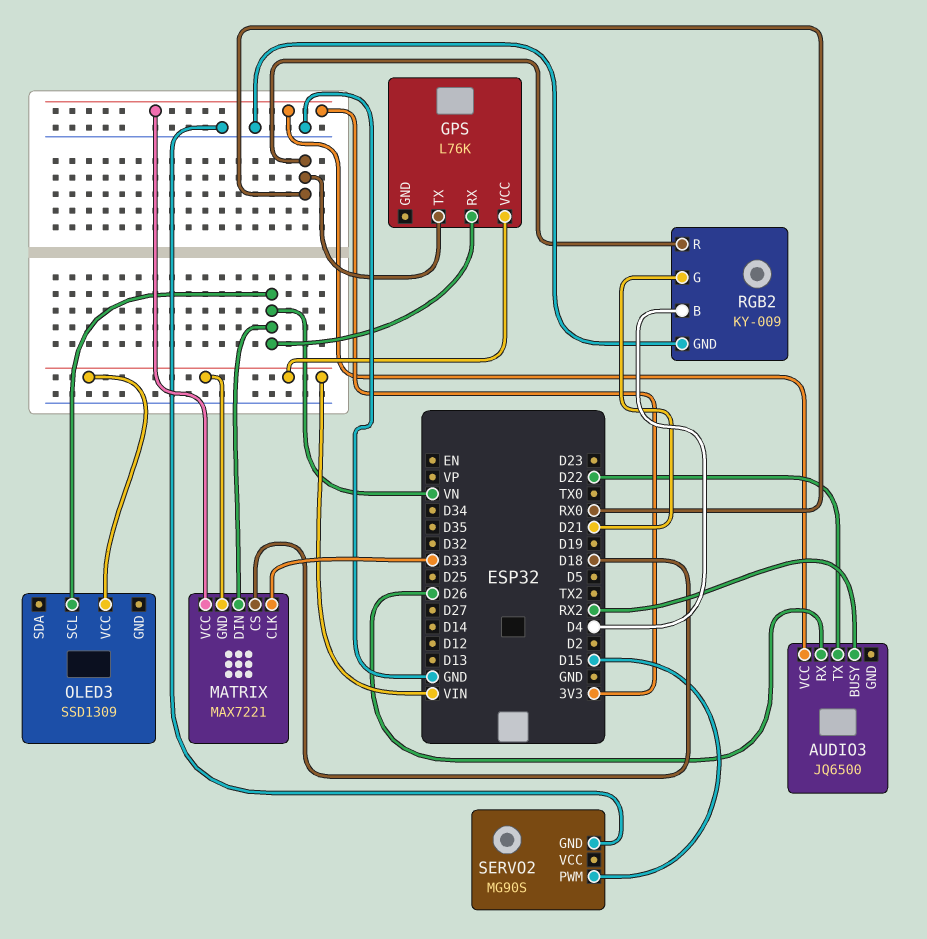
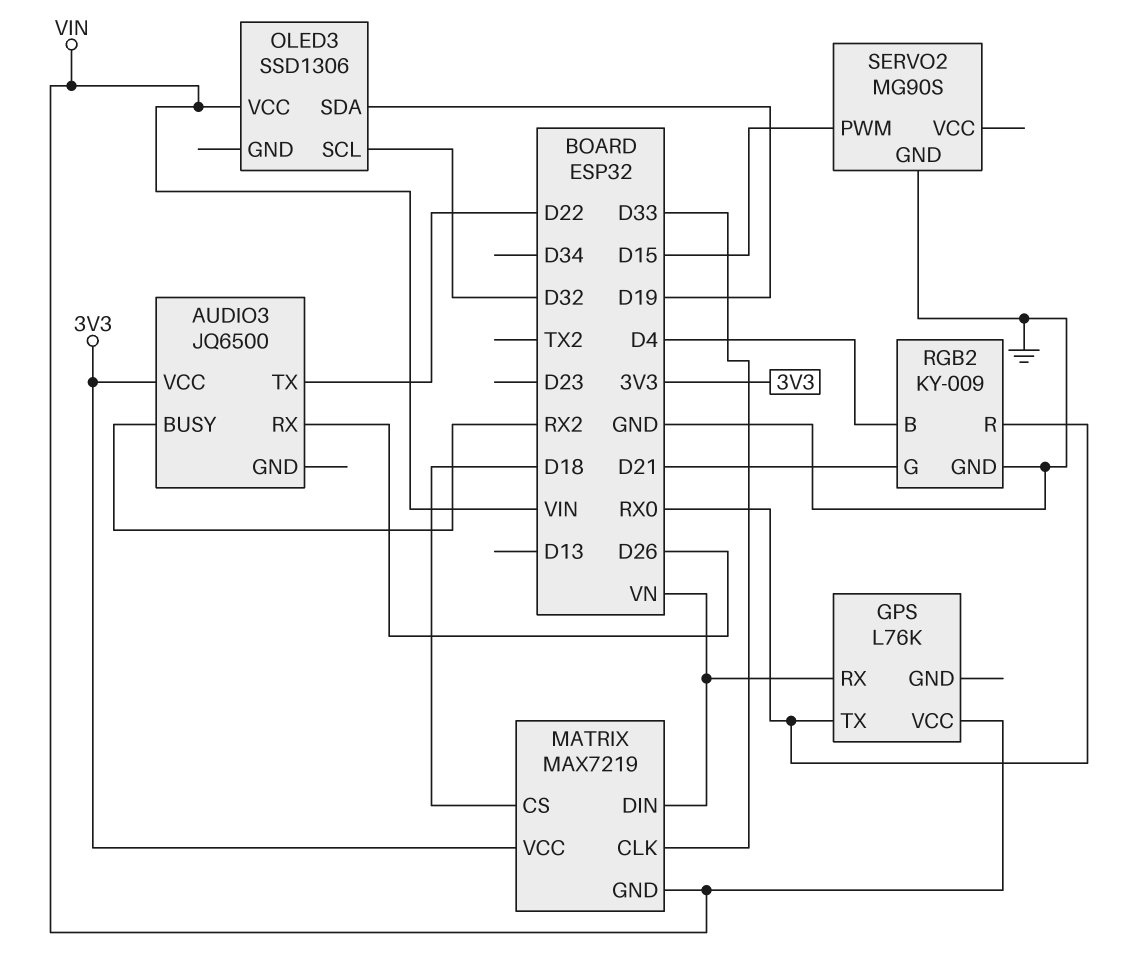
MATRIX: MAX7221 -> MAX7219
OLED3: SSD1309 -> SSD1306
OLED3 pin SCL: VN -> D32
OLED3 pin SDA: none -> D19

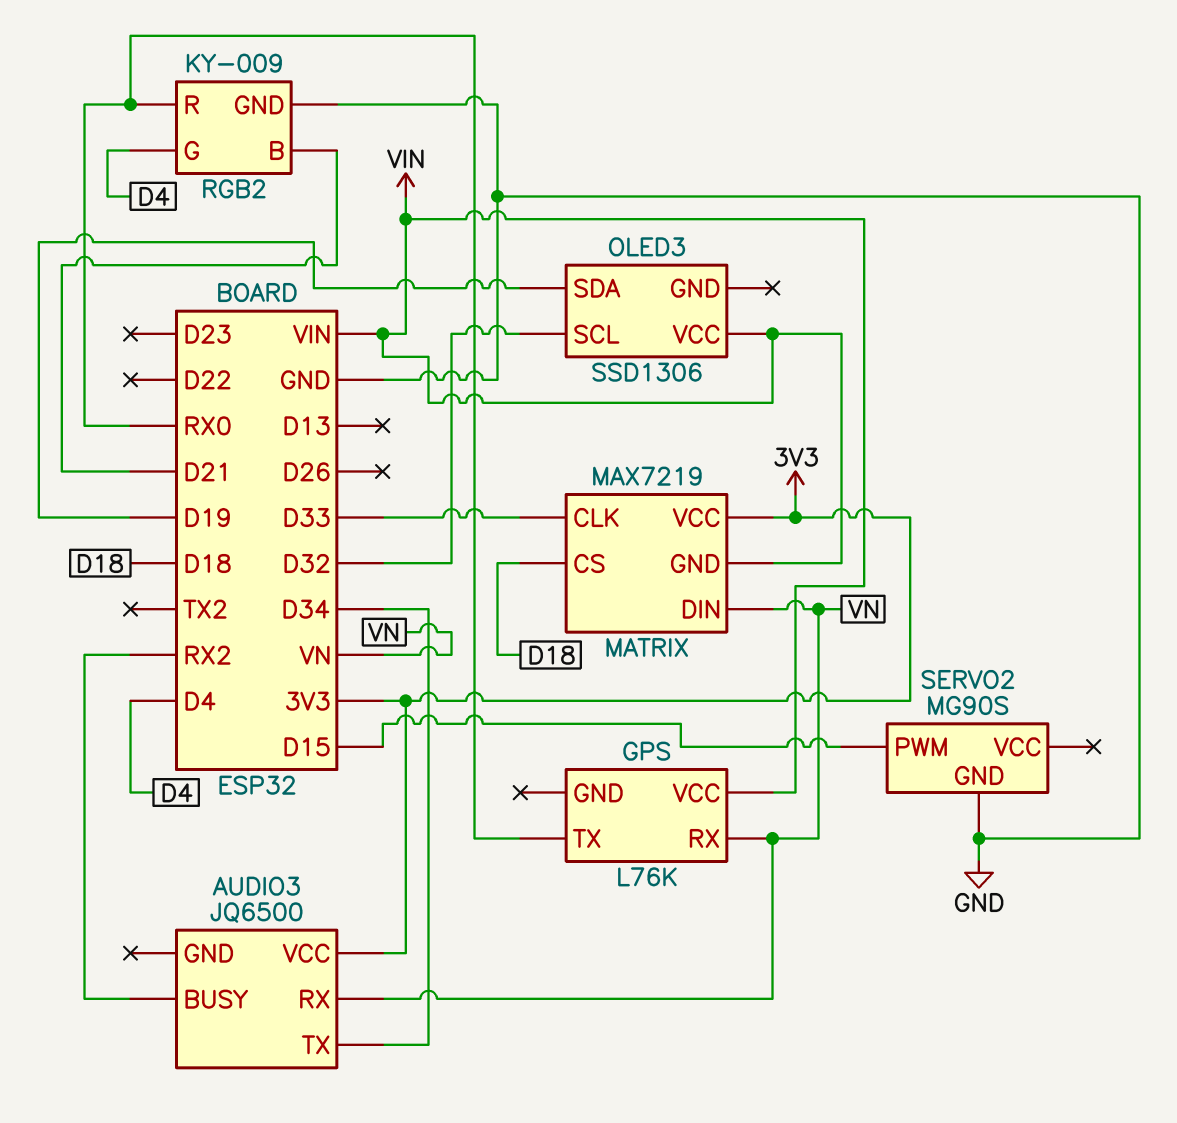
AUDIO3 pin RX: D26 -> VN
AUDIO3 pin TX: D22 -> D34
RGB2 pin B: D4 -> D21
RGB2 pin G: D21 -> D4

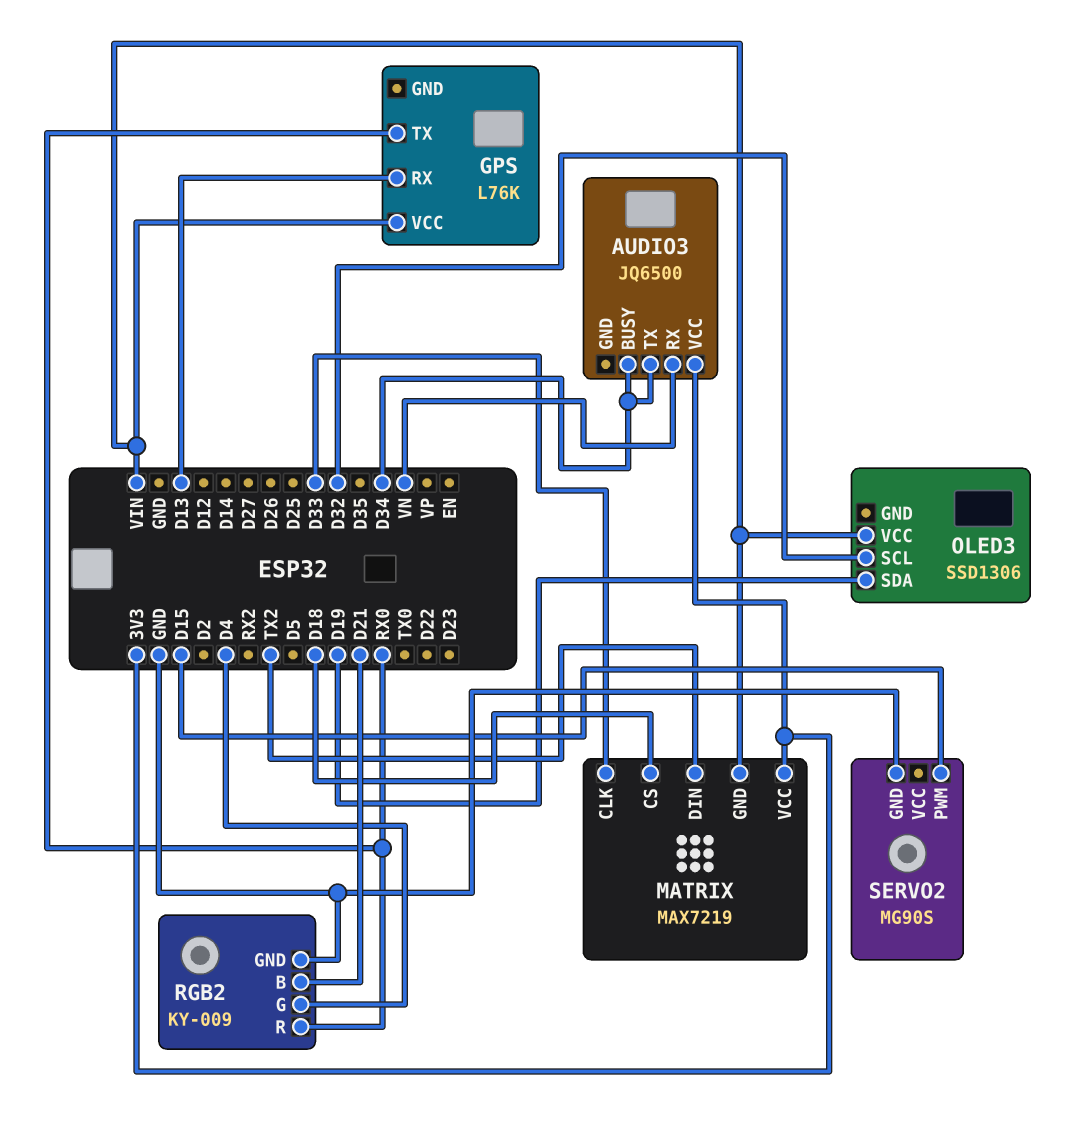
AUDIO3 pin BUSY: RX2 -> D34
GPS pin RX: VN -> D13
MATRIX pin DIN: VN -> TX2

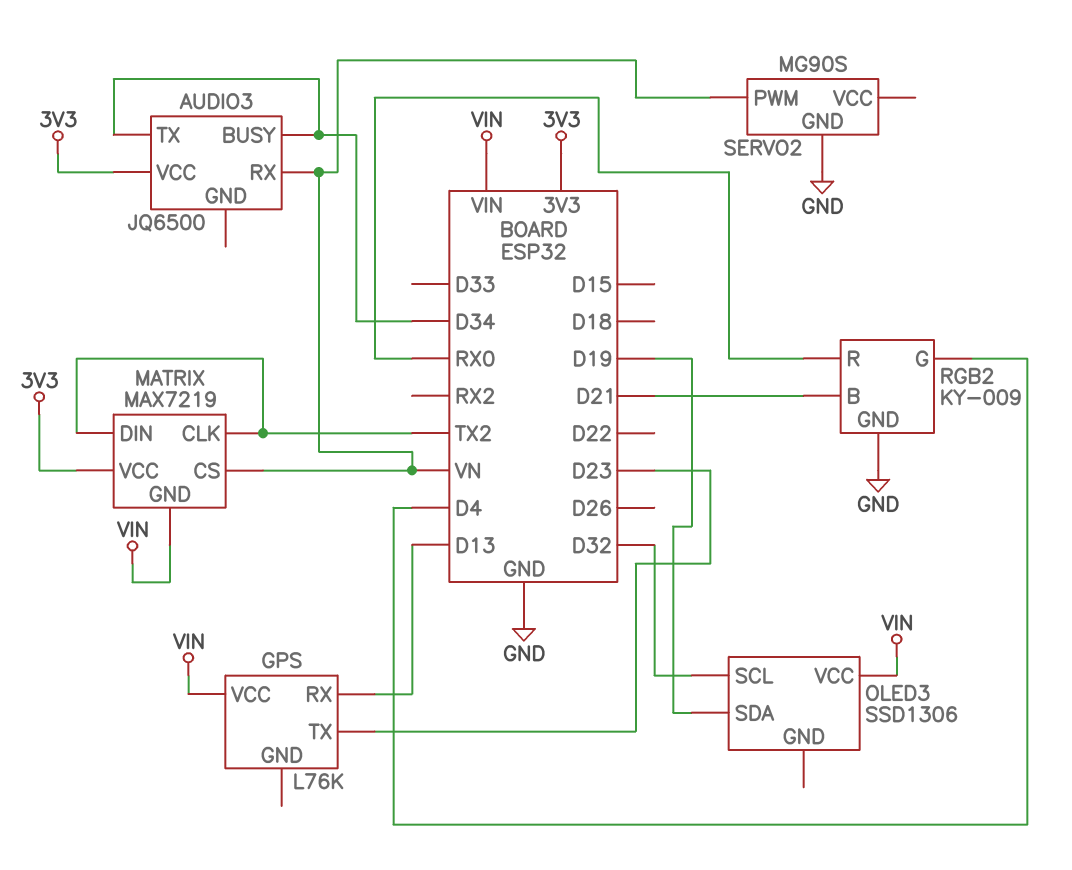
GPS pin TX: RX0 -> D23
MATRIX pin CLK: D33 -> TX2
MATRIX pin CS: D18 -> VN
SERVO2 pin PWM: D15 -> VN

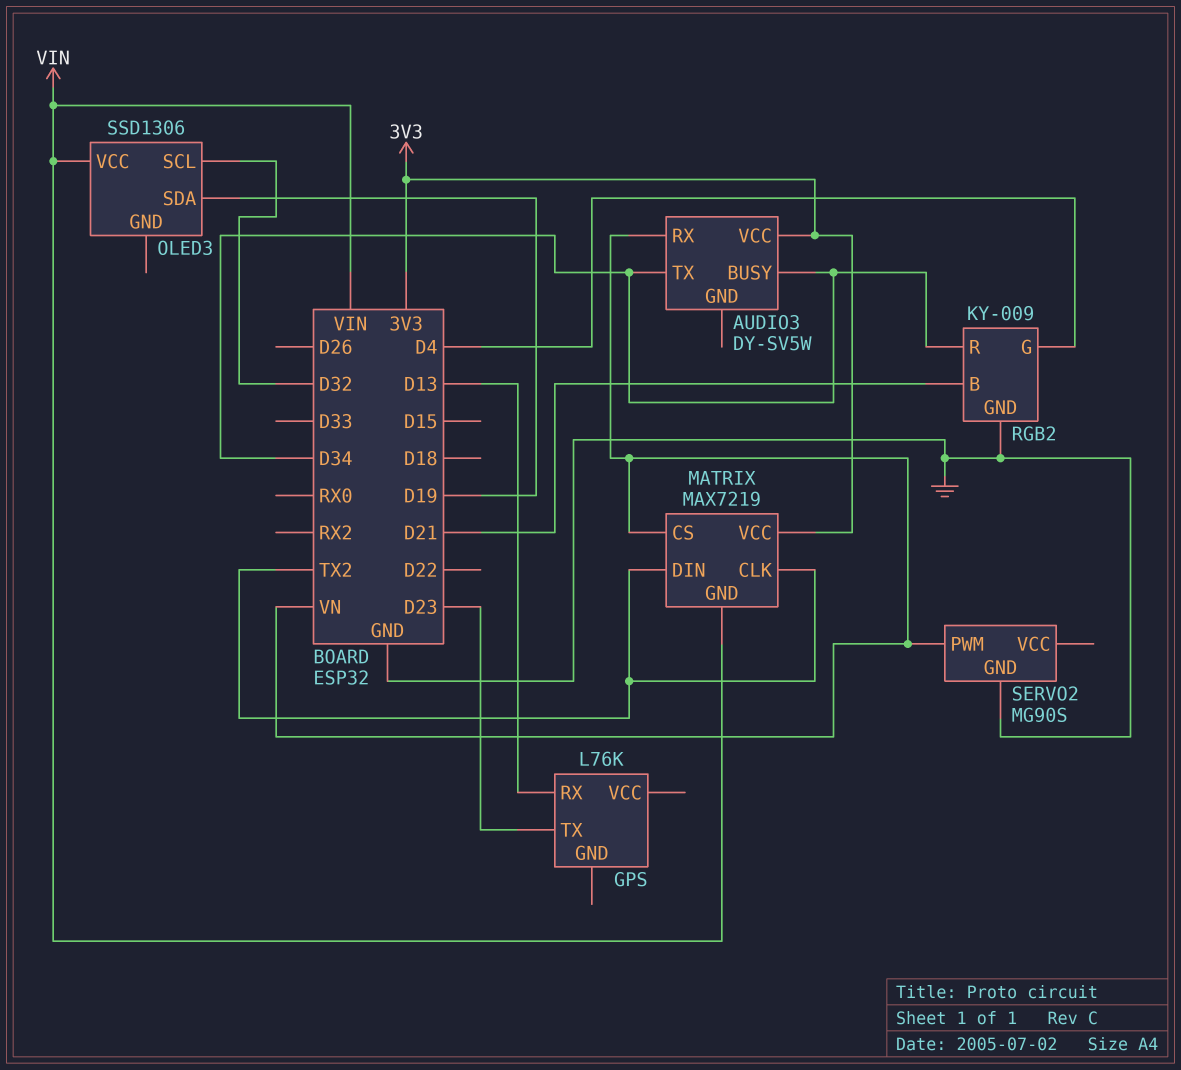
AUDIO3: JQ6500 -> DY-SV5W
GPS pin VCC: VIN -> none
RGB2 pin R: RX0 -> D34

